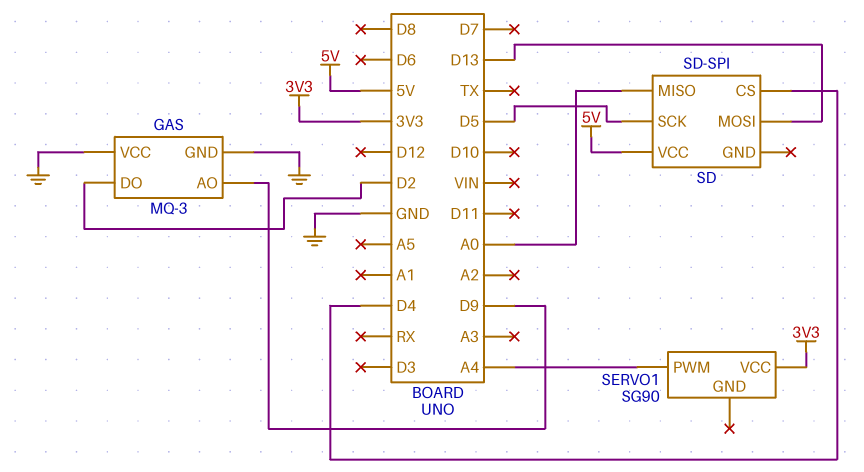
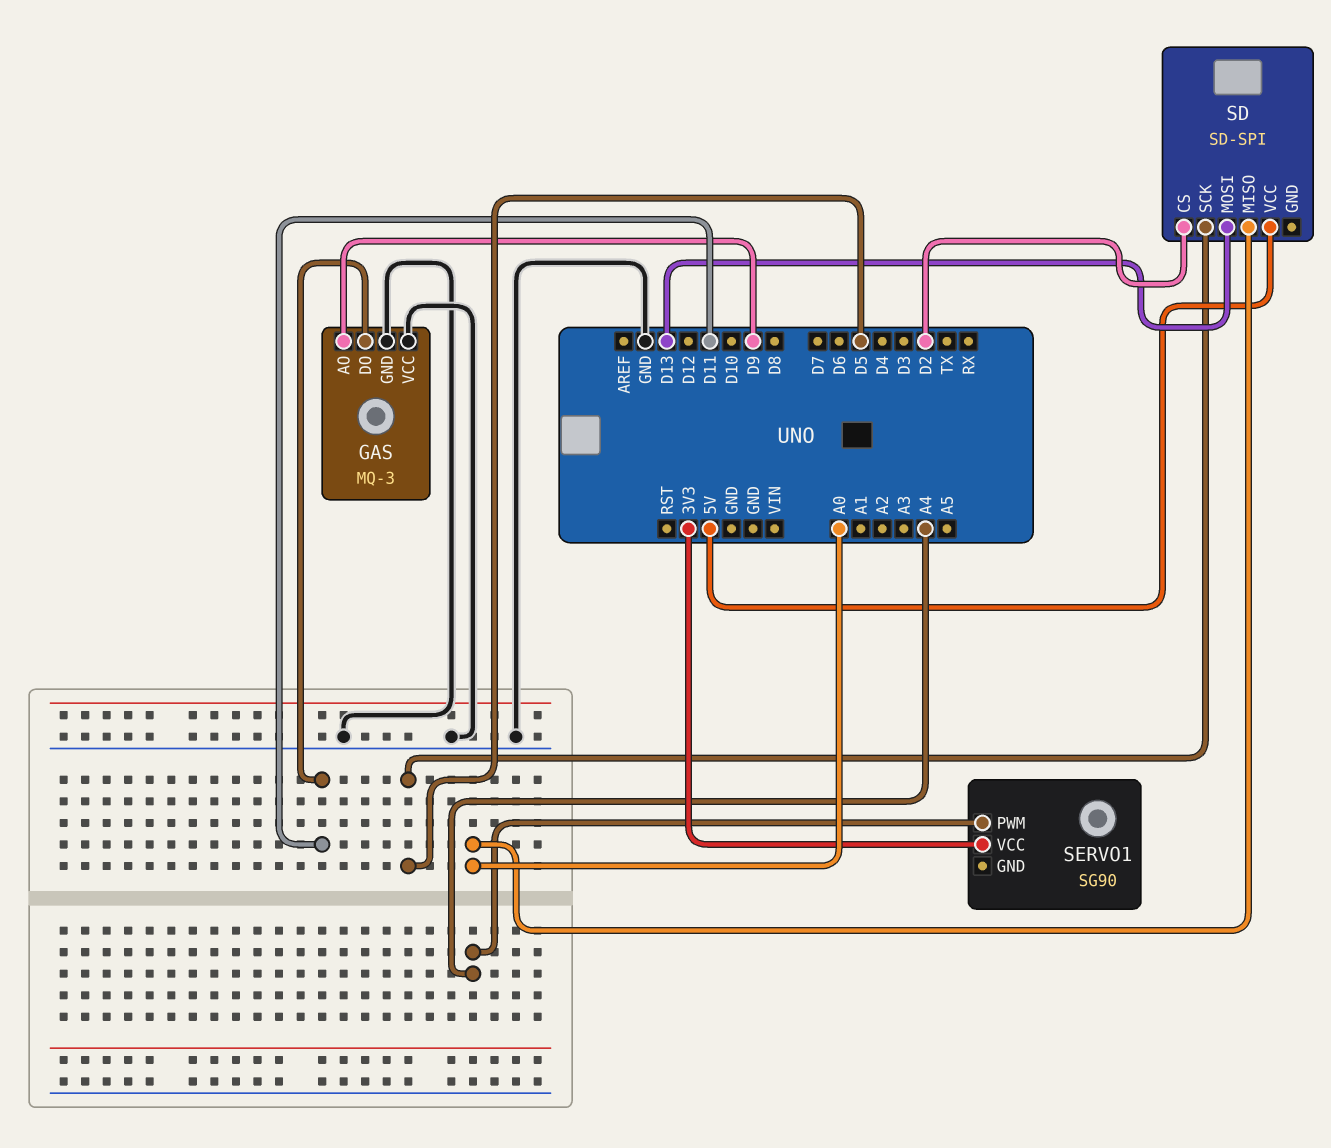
GAS pin DO: D2 -> D11
SD pin CS: D4 -> D2

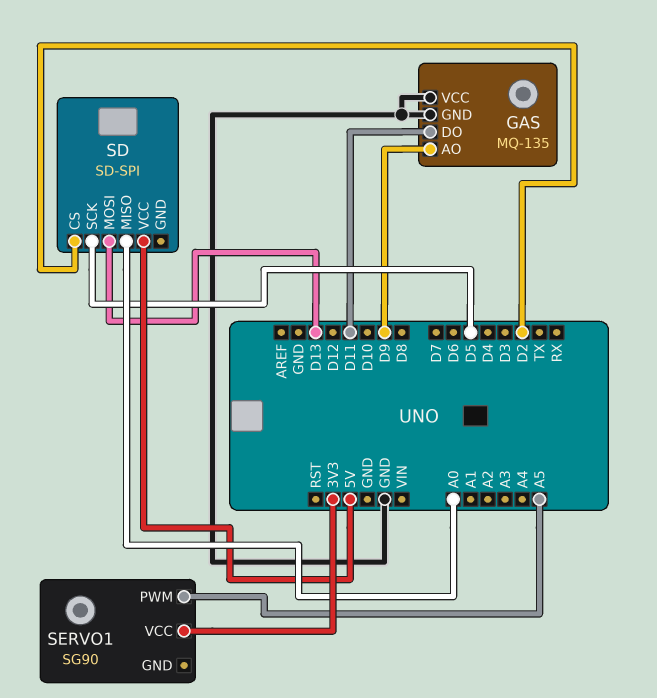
GAS: MQ-3 -> MQ-135
SERVO1 pin PWM: A4 -> A5

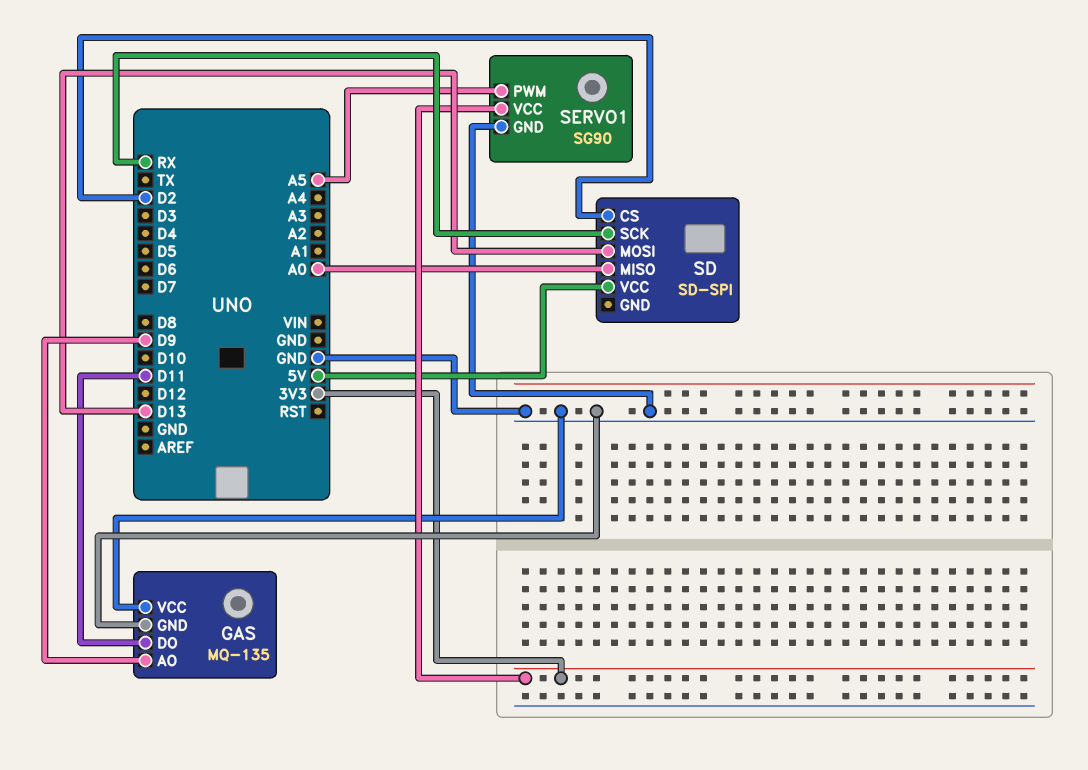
SD pin SCK: D5 -> RX
SERVO1 pin GND: none -> GND

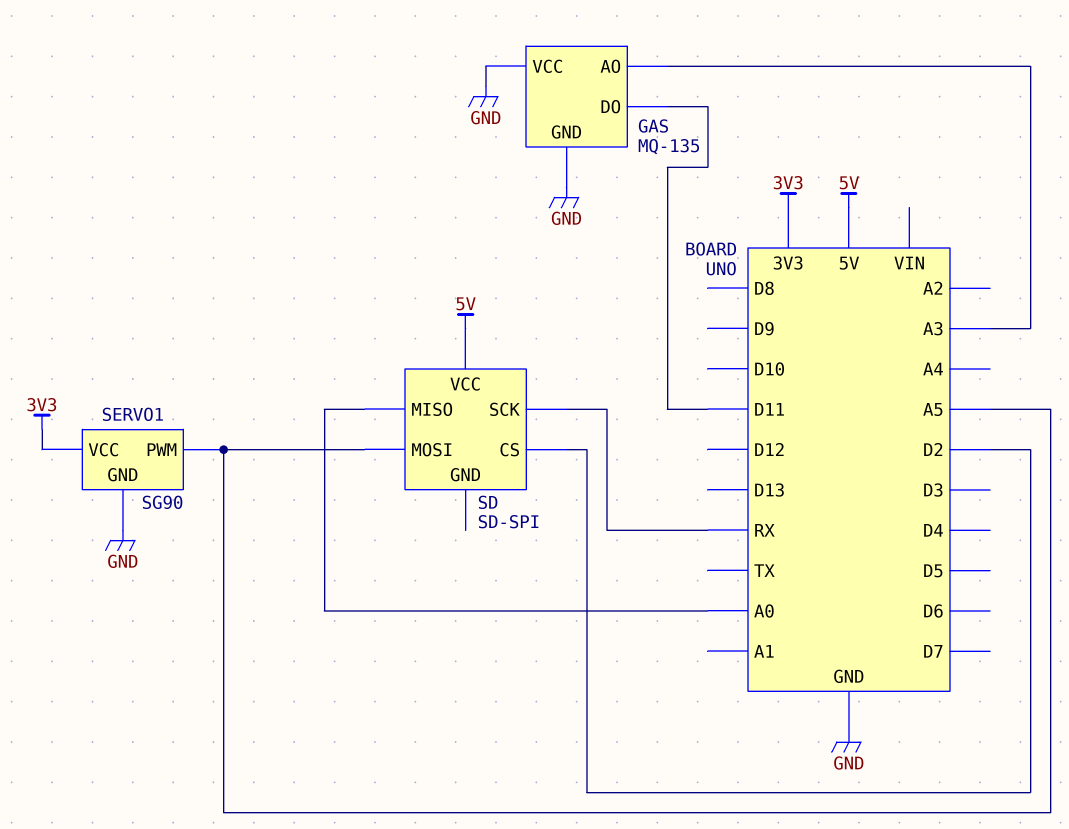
GAS pin AO: D9 -> A3
SD pin MOSI: D13 -> A5

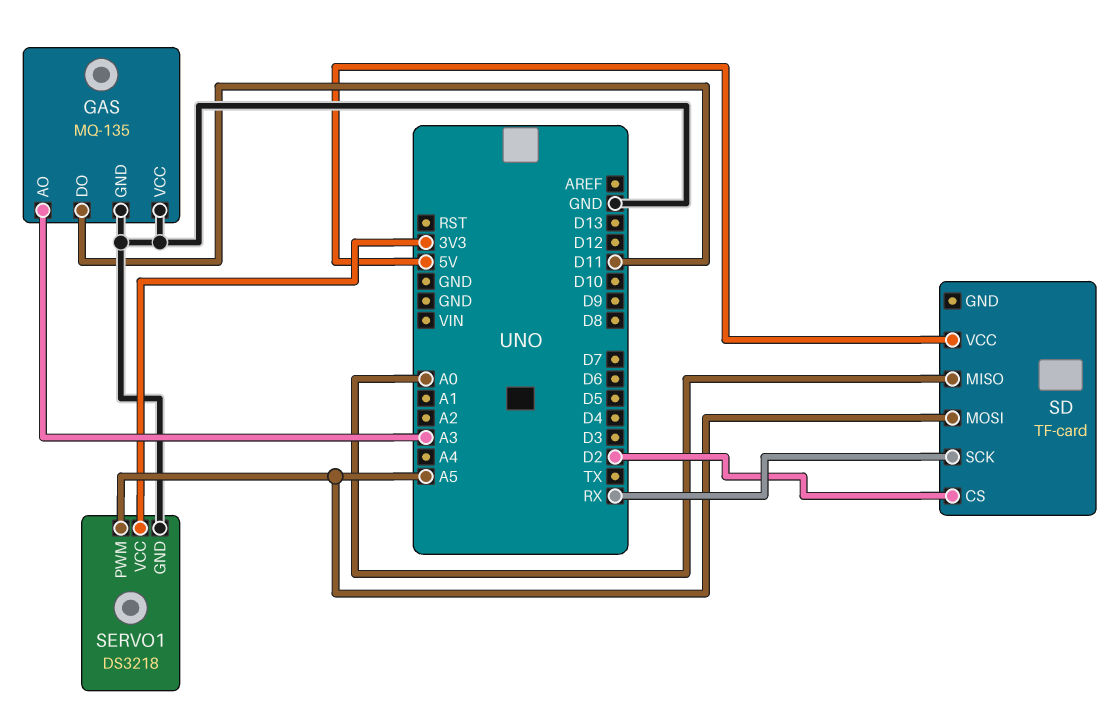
SD: SD-SPI -> TF-card
SERVO1: SG90 -> DS3218

